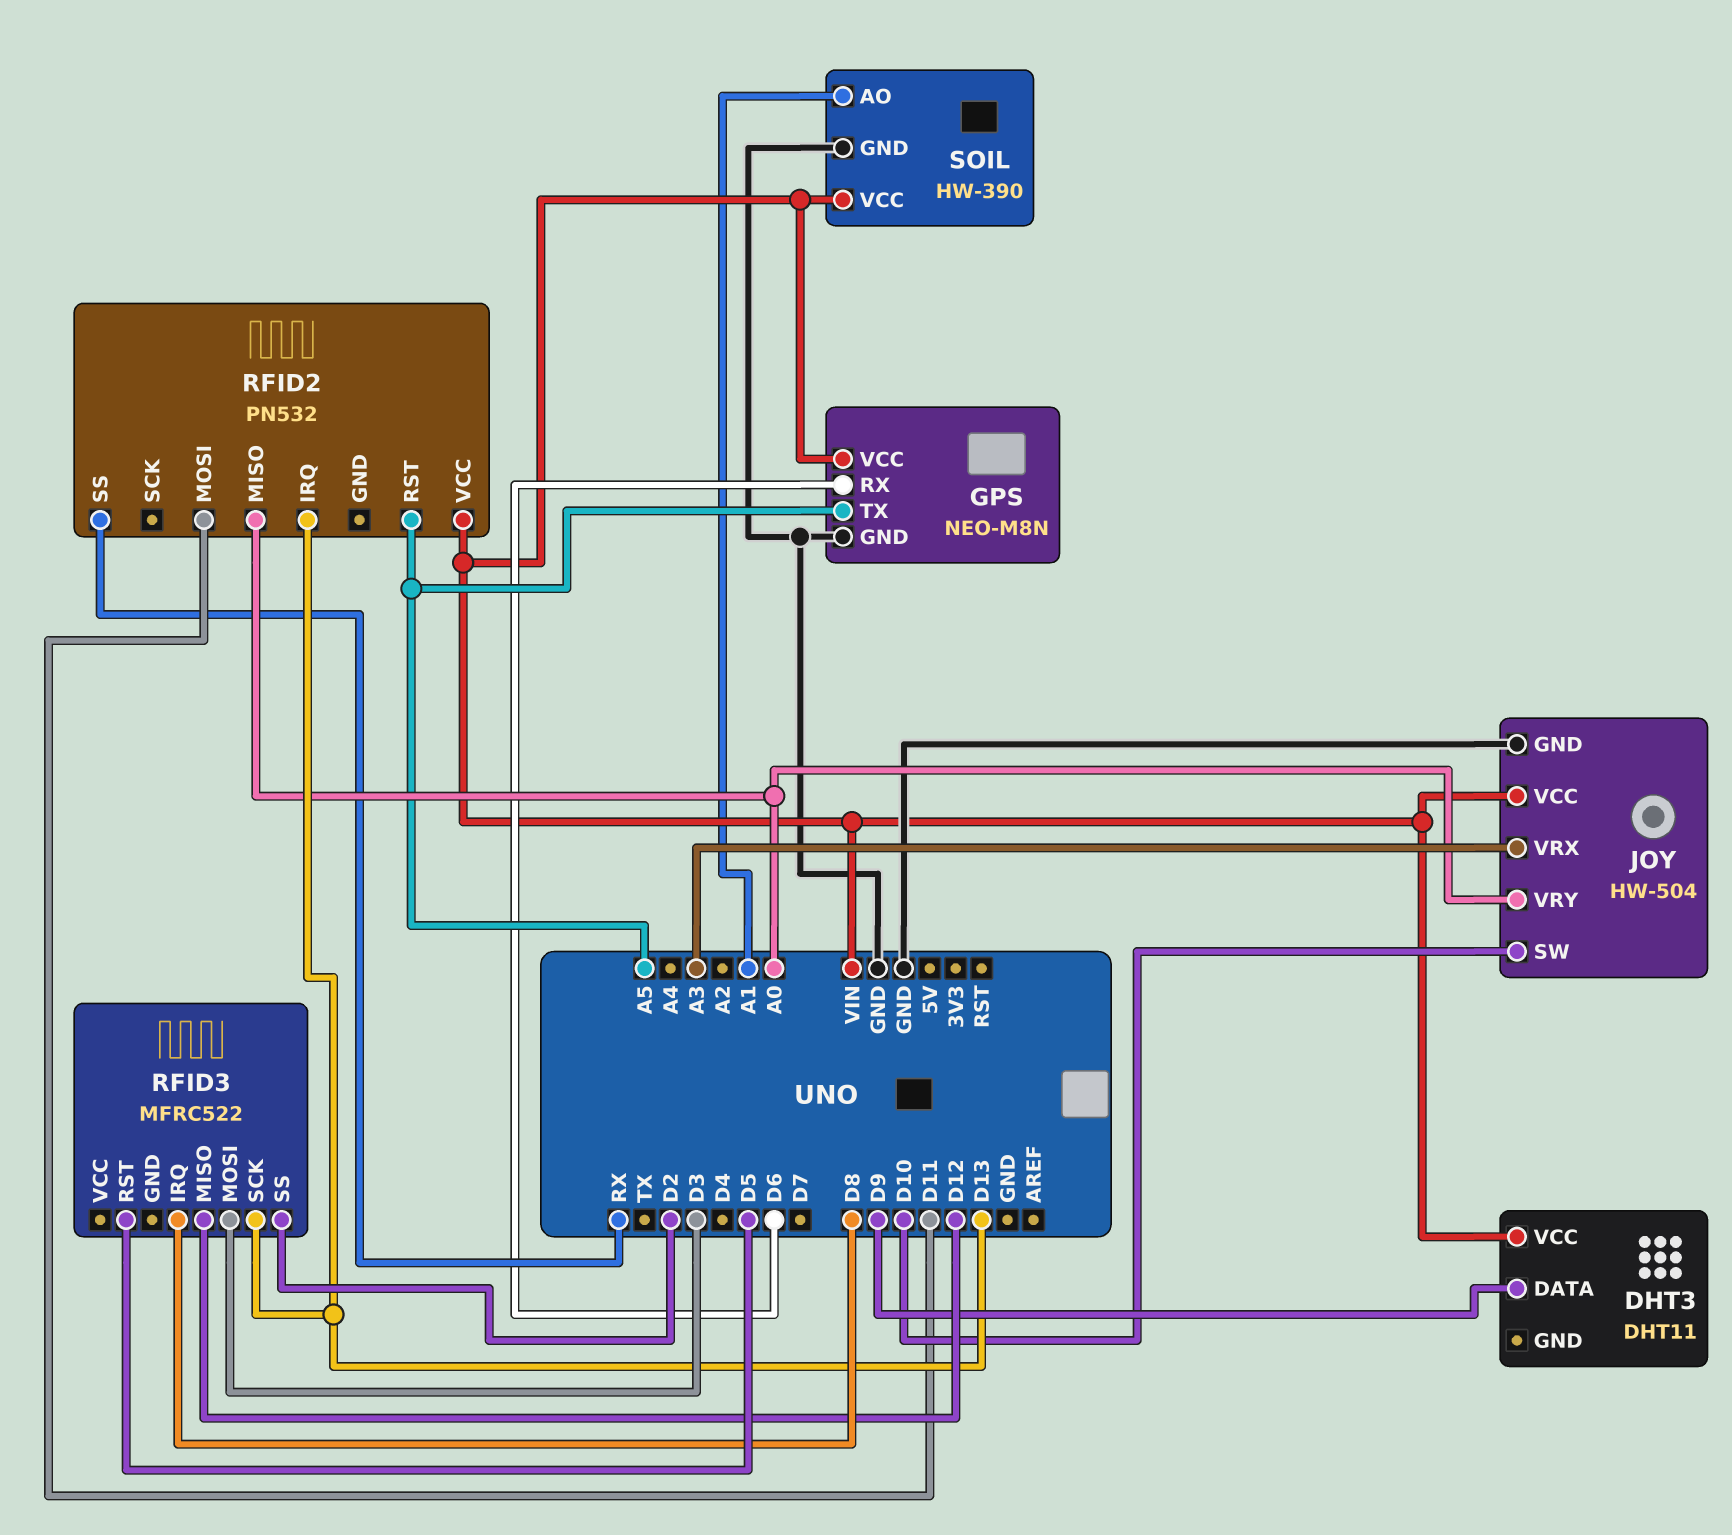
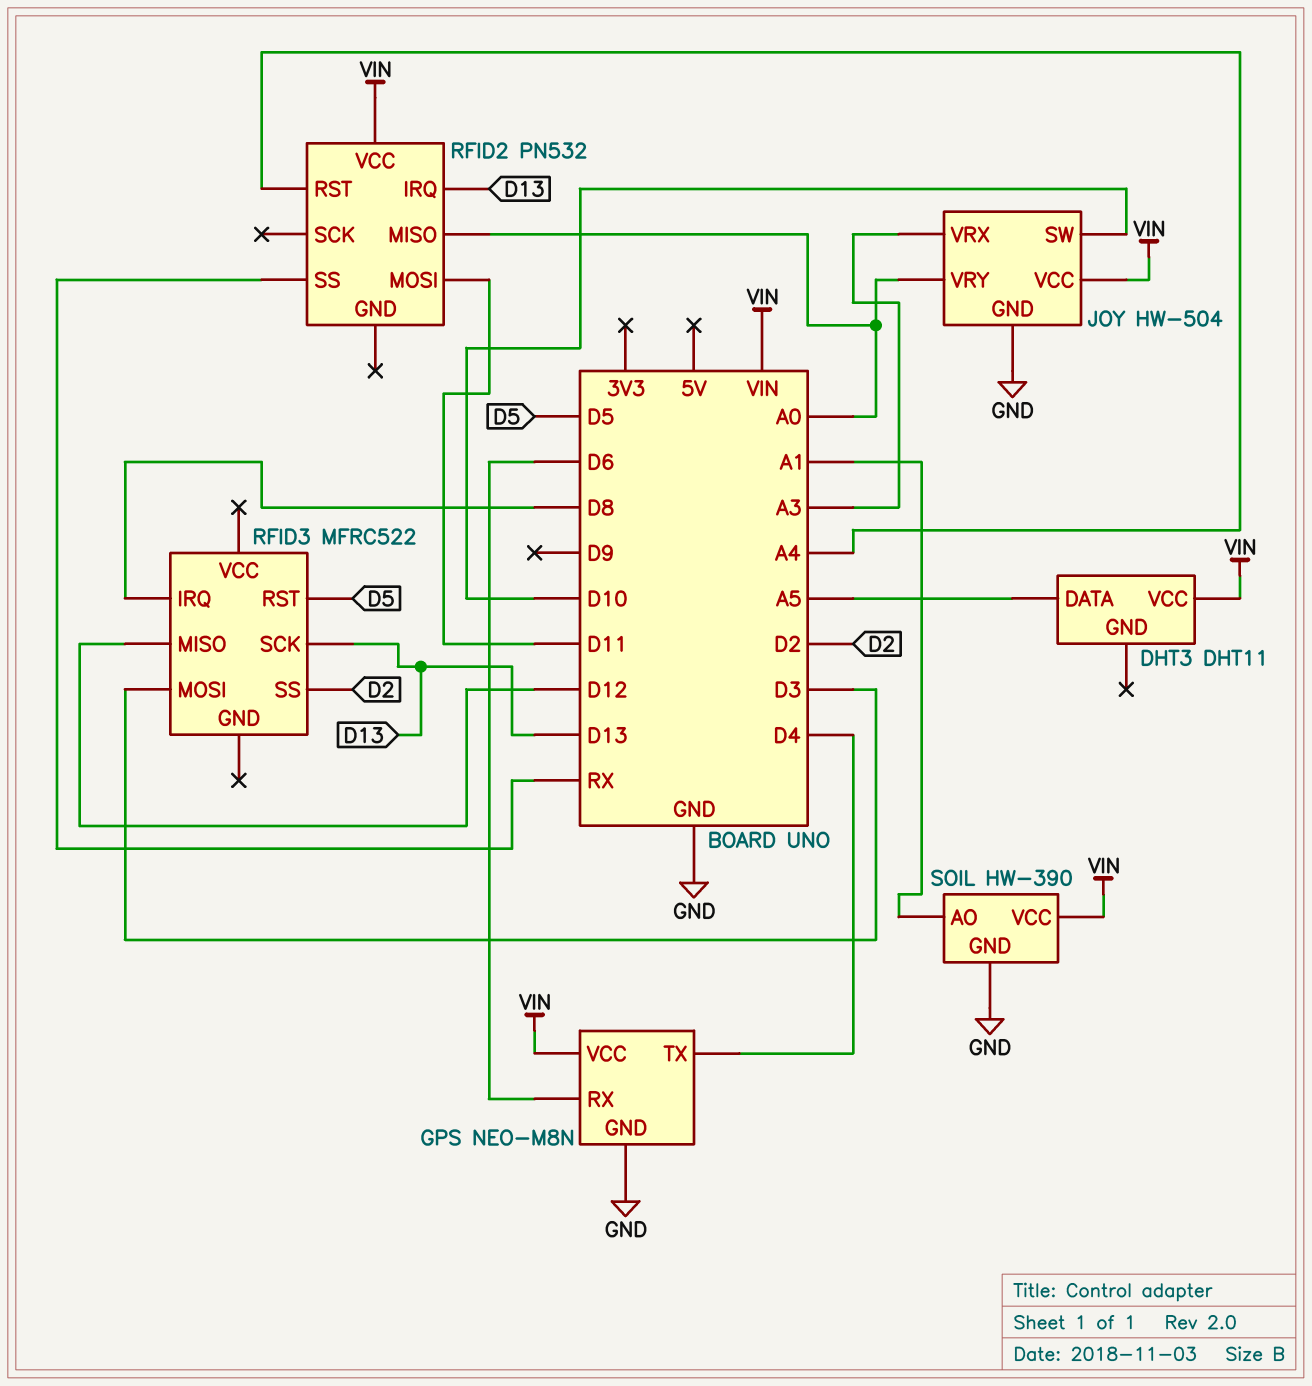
DHT3 pin DATA: D9 -> A5
GPS pin TX: A5 -> D4
RFID2 pin RST: A5 -> A4

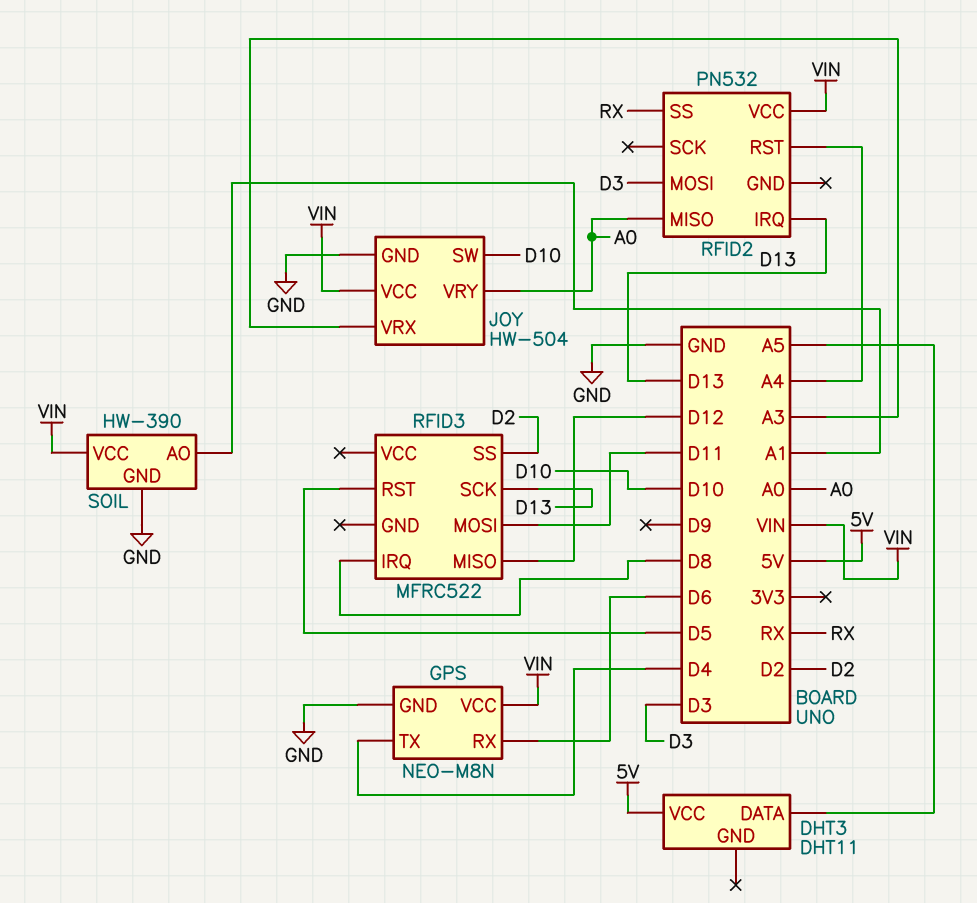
DHT3 pin VCC: VIN -> 5V
RFID2 pin MOSI: D11 -> D3
RFID3 pin MOSI: D3 -> D11

